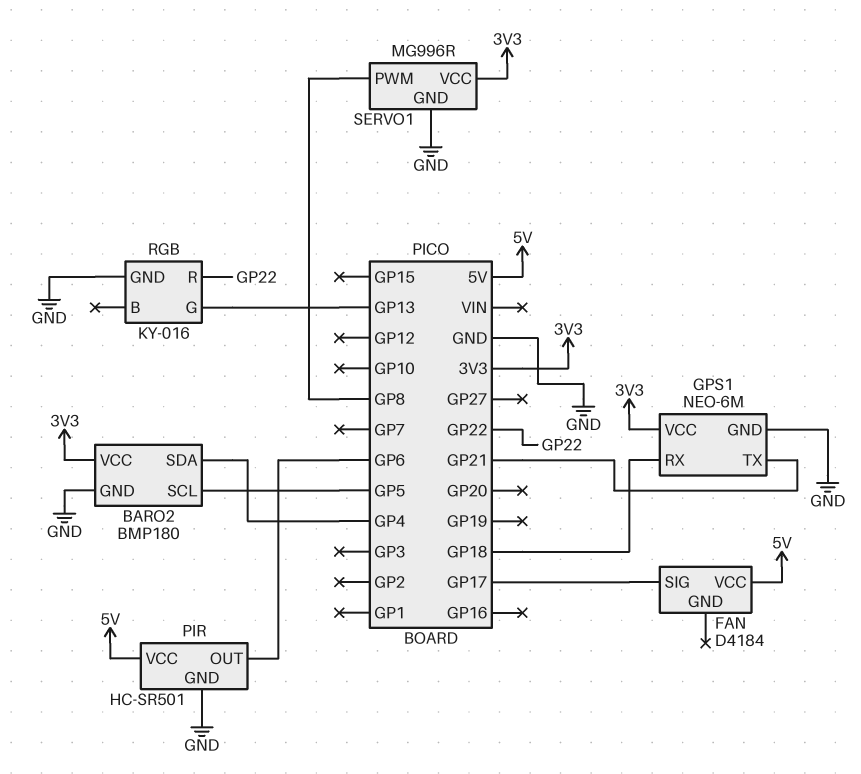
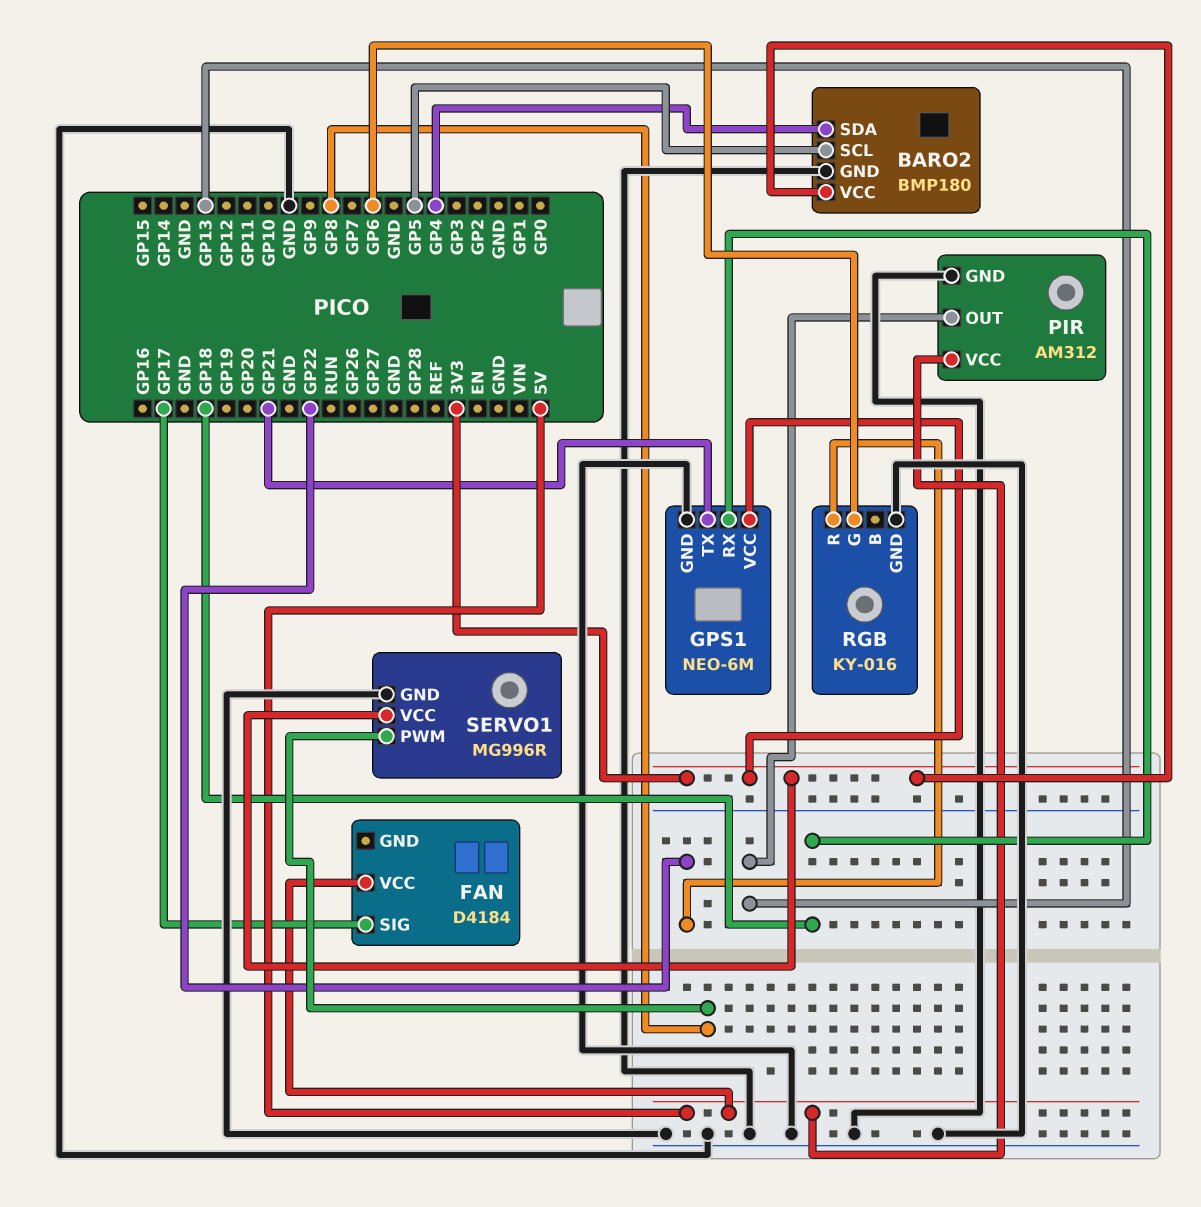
PIR: HC-SR501 -> AM312
PIR pin OUT: GP6 -> GP13
RGB pin G: GP13 -> GP6

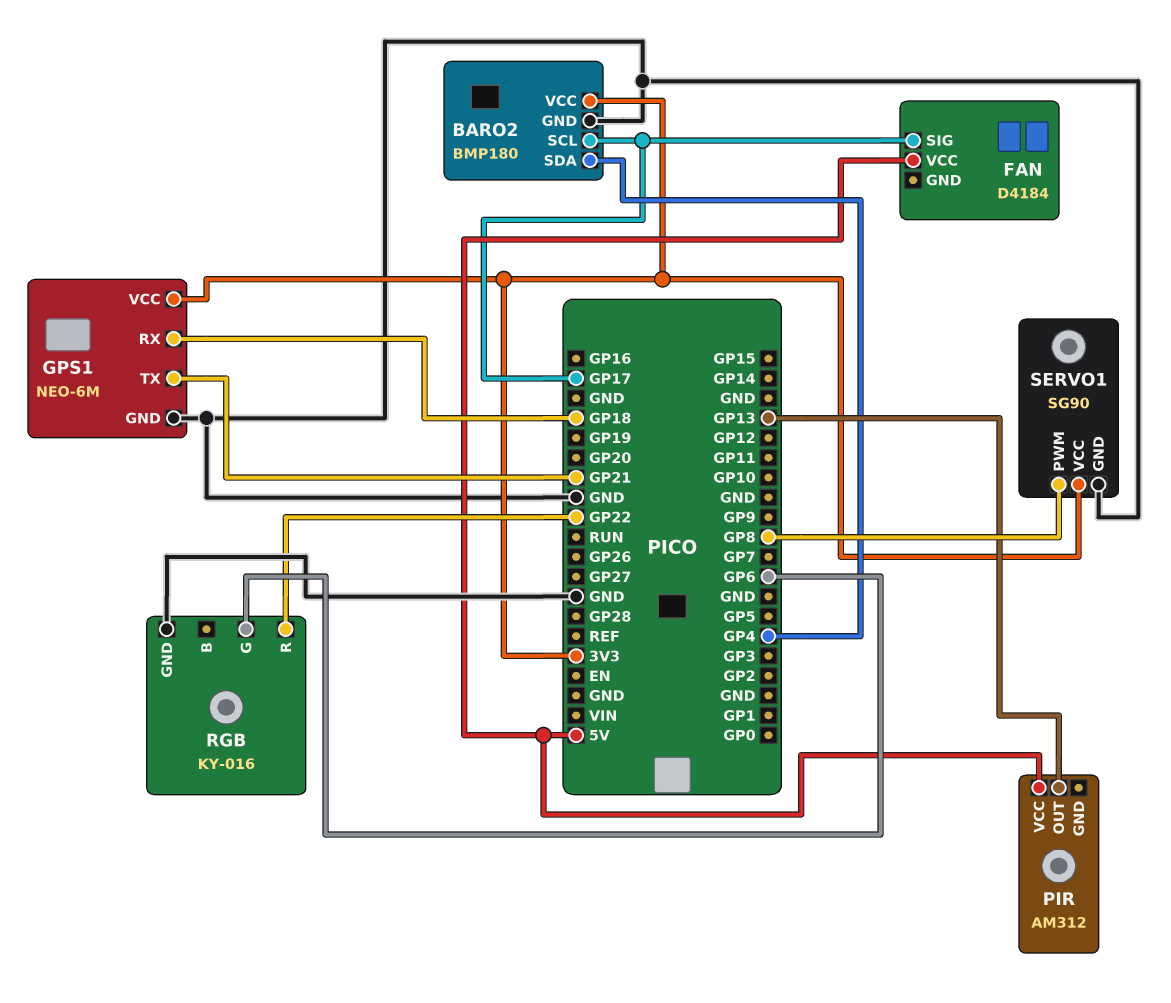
BARO2 pin SCL: GP5 -> GP17
PIR pin GND: GND -> none
SERVO1: MG996R -> SG90

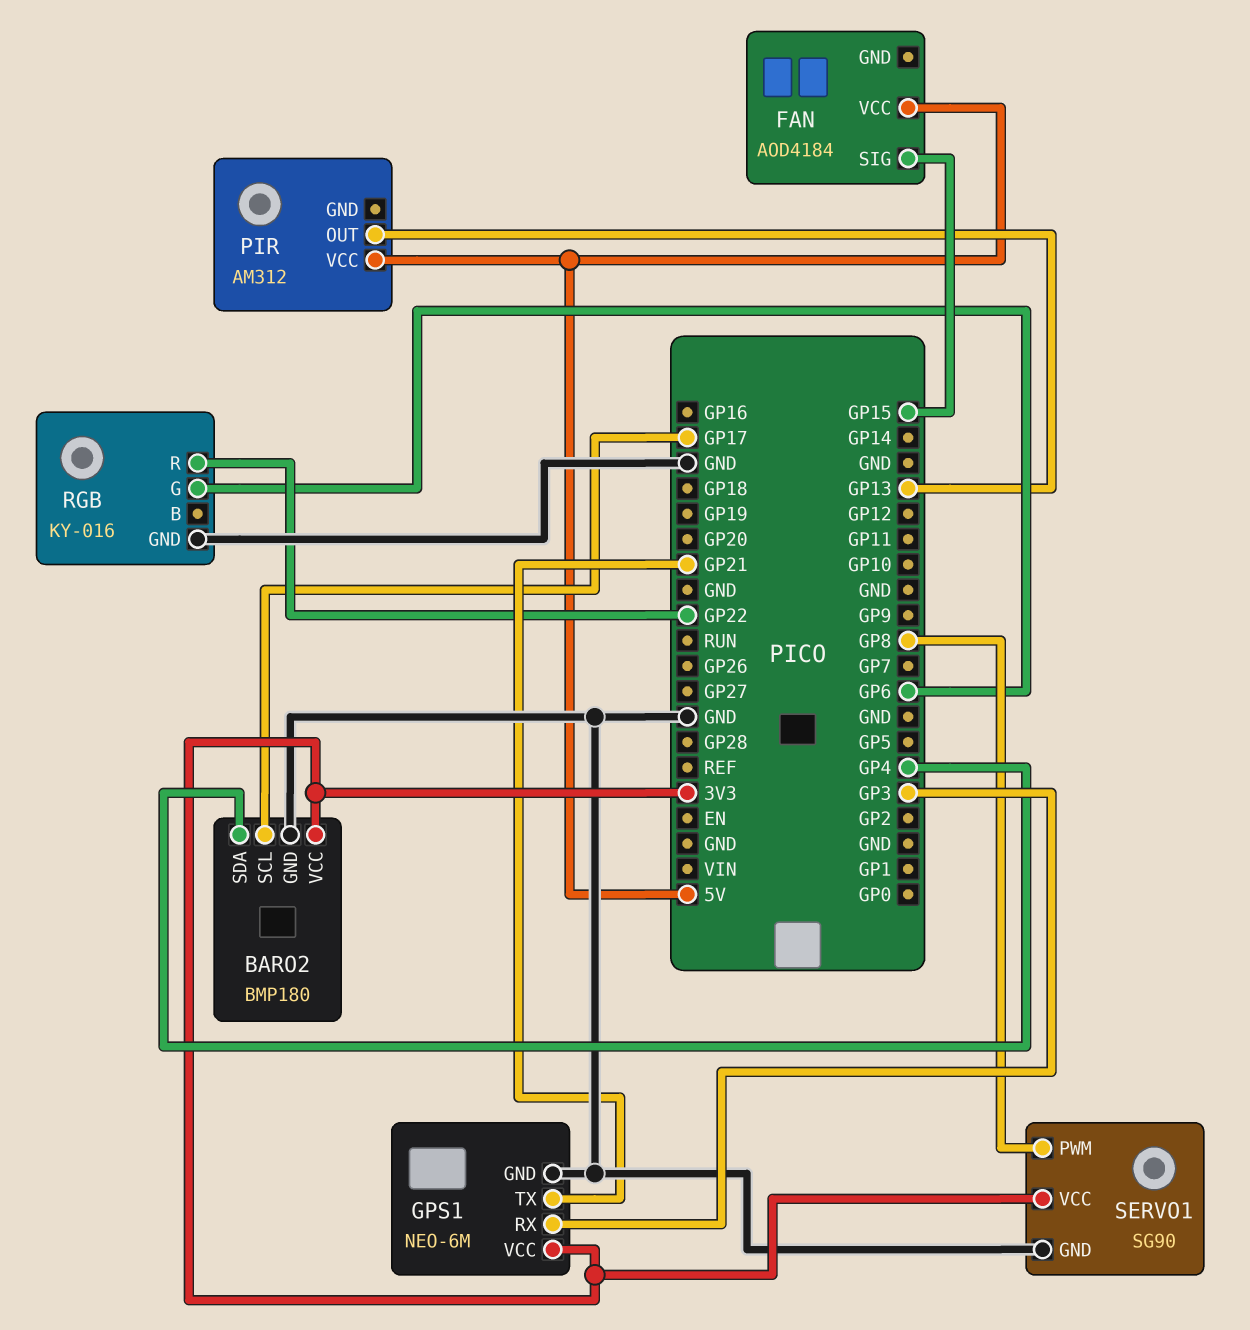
FAN: D4184 -> AOD4184
FAN pin SIG: GP17 -> GP15
GPS1 pin RX: GP18 -> GP3

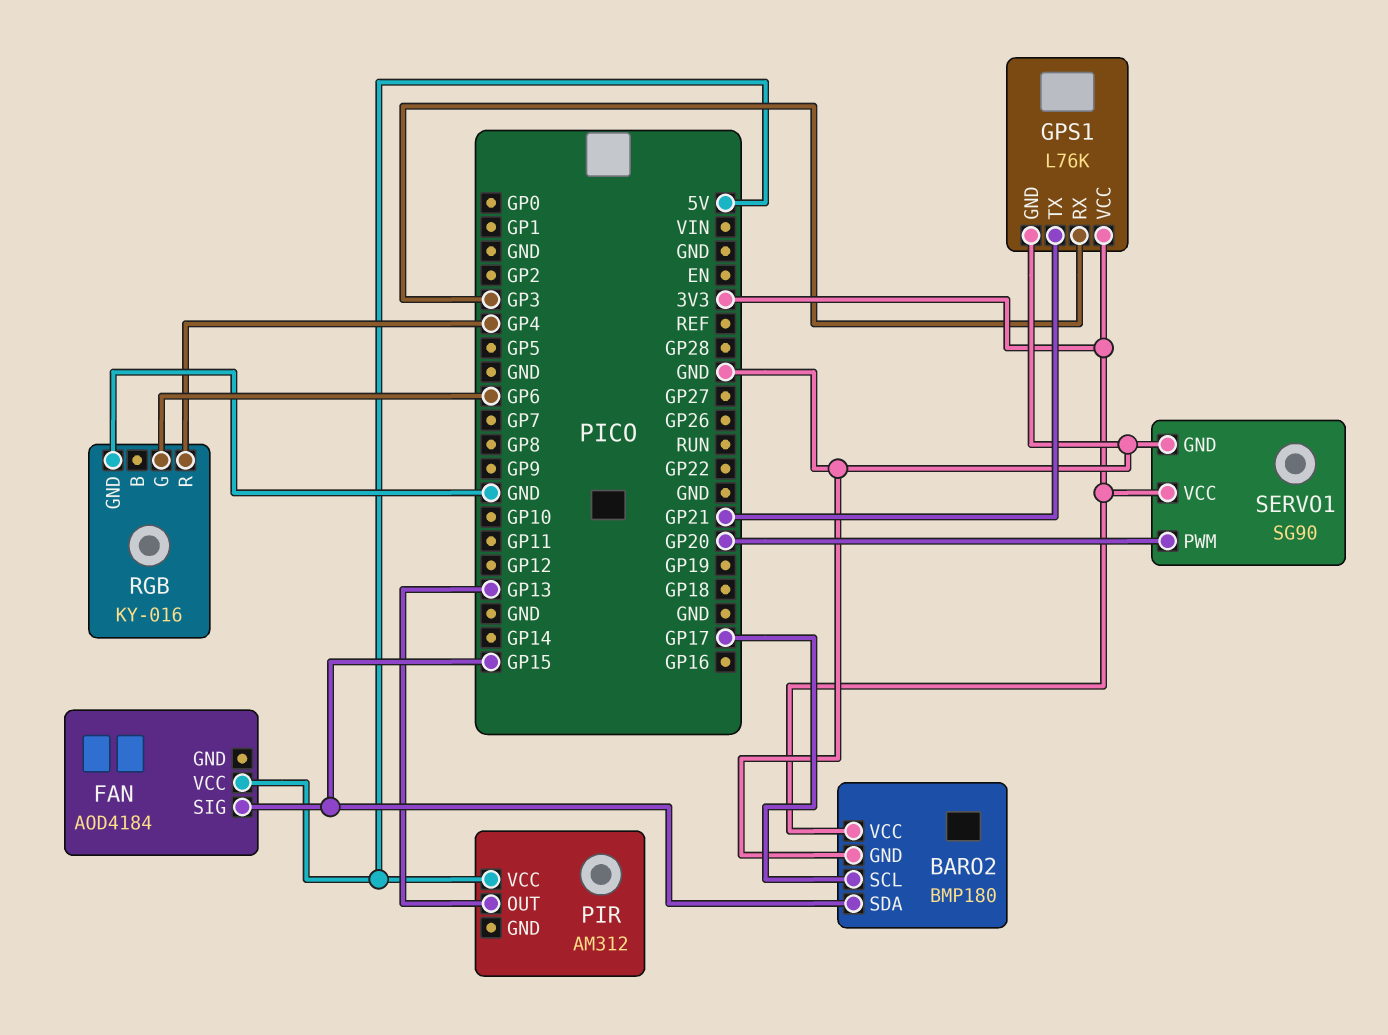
BARO2 pin SDA: GP4 -> GP15
GPS1: NEO-6M -> L76K
RGB pin R: GP22 -> GP4
SERVO1 pin PWM: GP8 -> GP20

